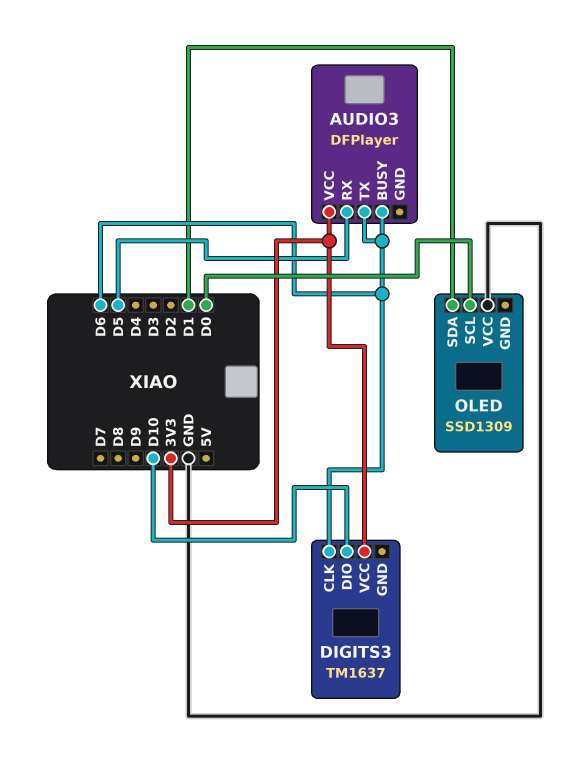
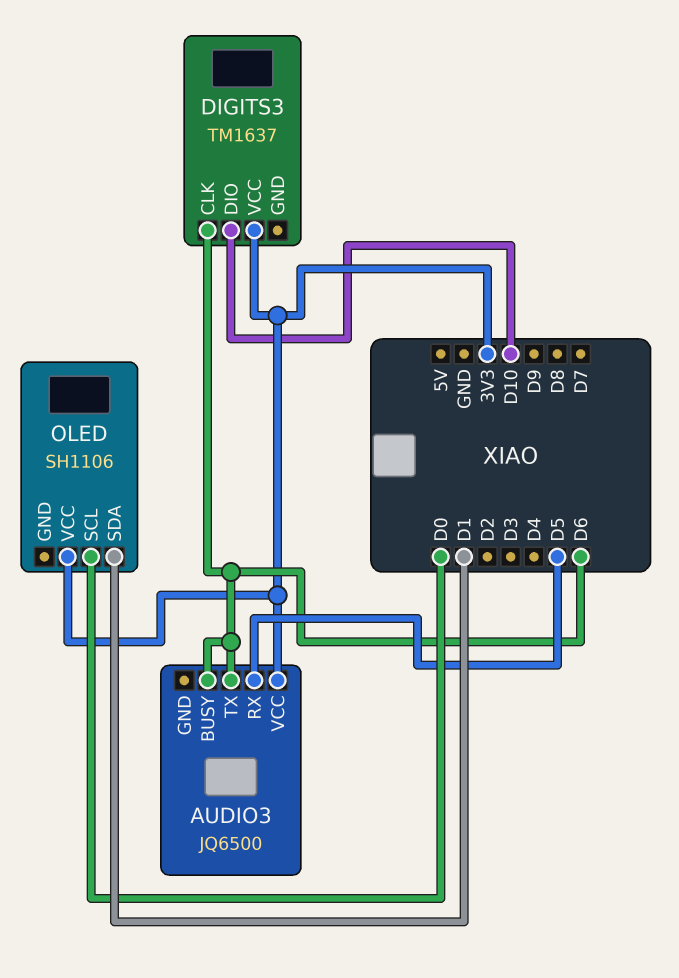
AUDIO3: DFPlayer -> JQ6500
OLED: SSD1309 -> SH1106
OLED pin VCC: GND -> 3V3

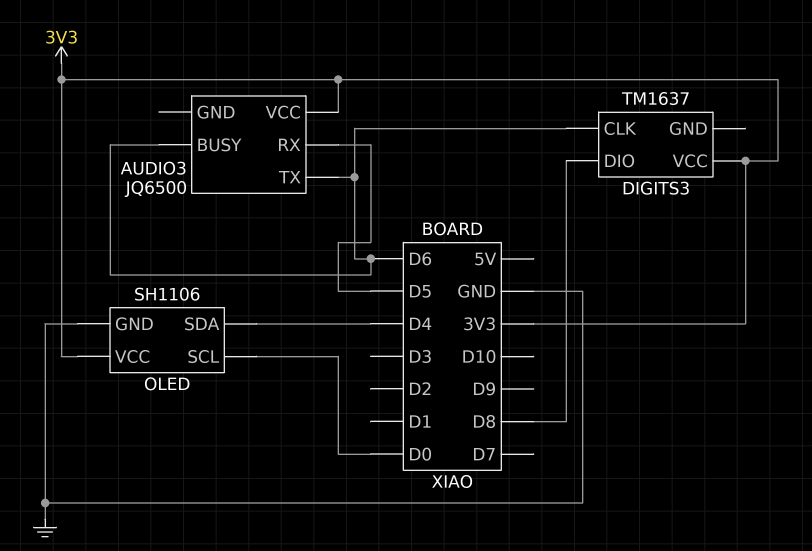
DIGITS3 pin DIO: D10 -> D8
OLED pin GND: none -> GND
OLED pin SDA: D1 -> D4

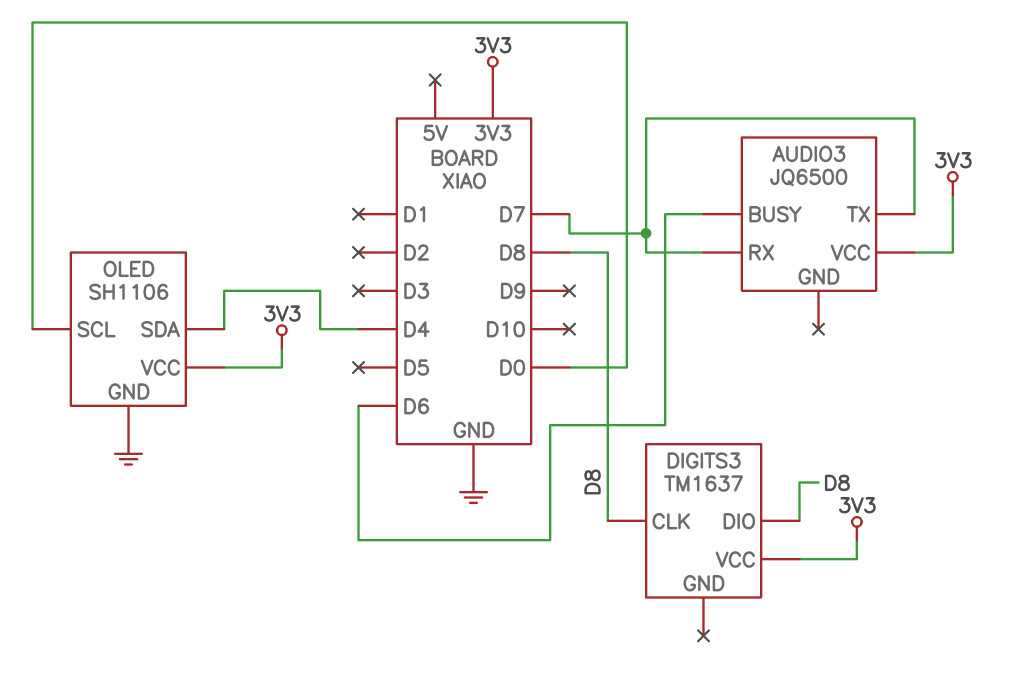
AUDIO3 pin RX: D5 -> D7
AUDIO3 pin TX: D6 -> D7
DIGITS3 pin CLK: D6 -> D8

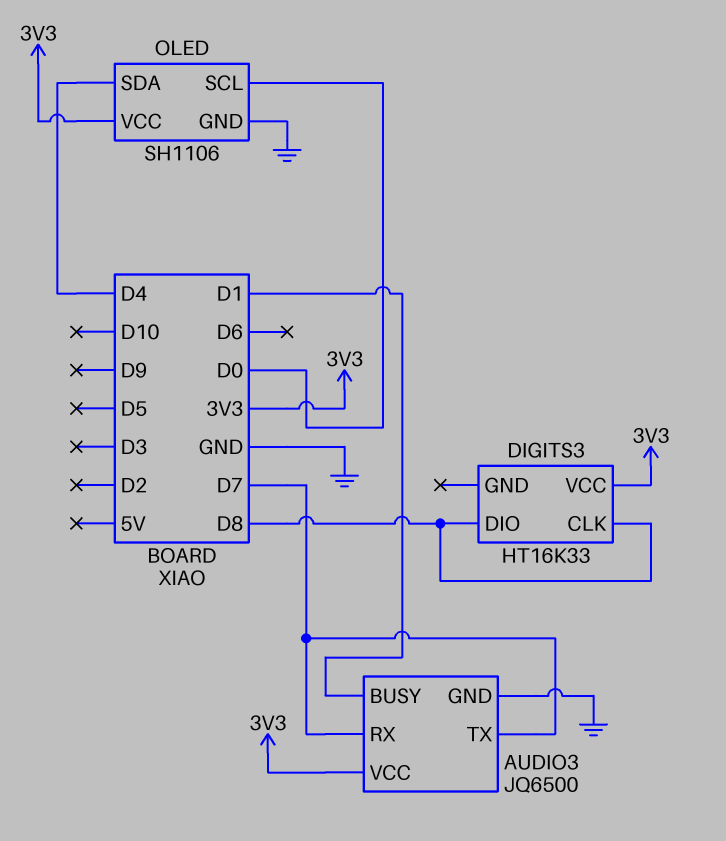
AUDIO3 pin BUSY: D6 -> D1
AUDIO3 pin GND: none -> GND
DIGITS3: TM1637 -> HT16K33

